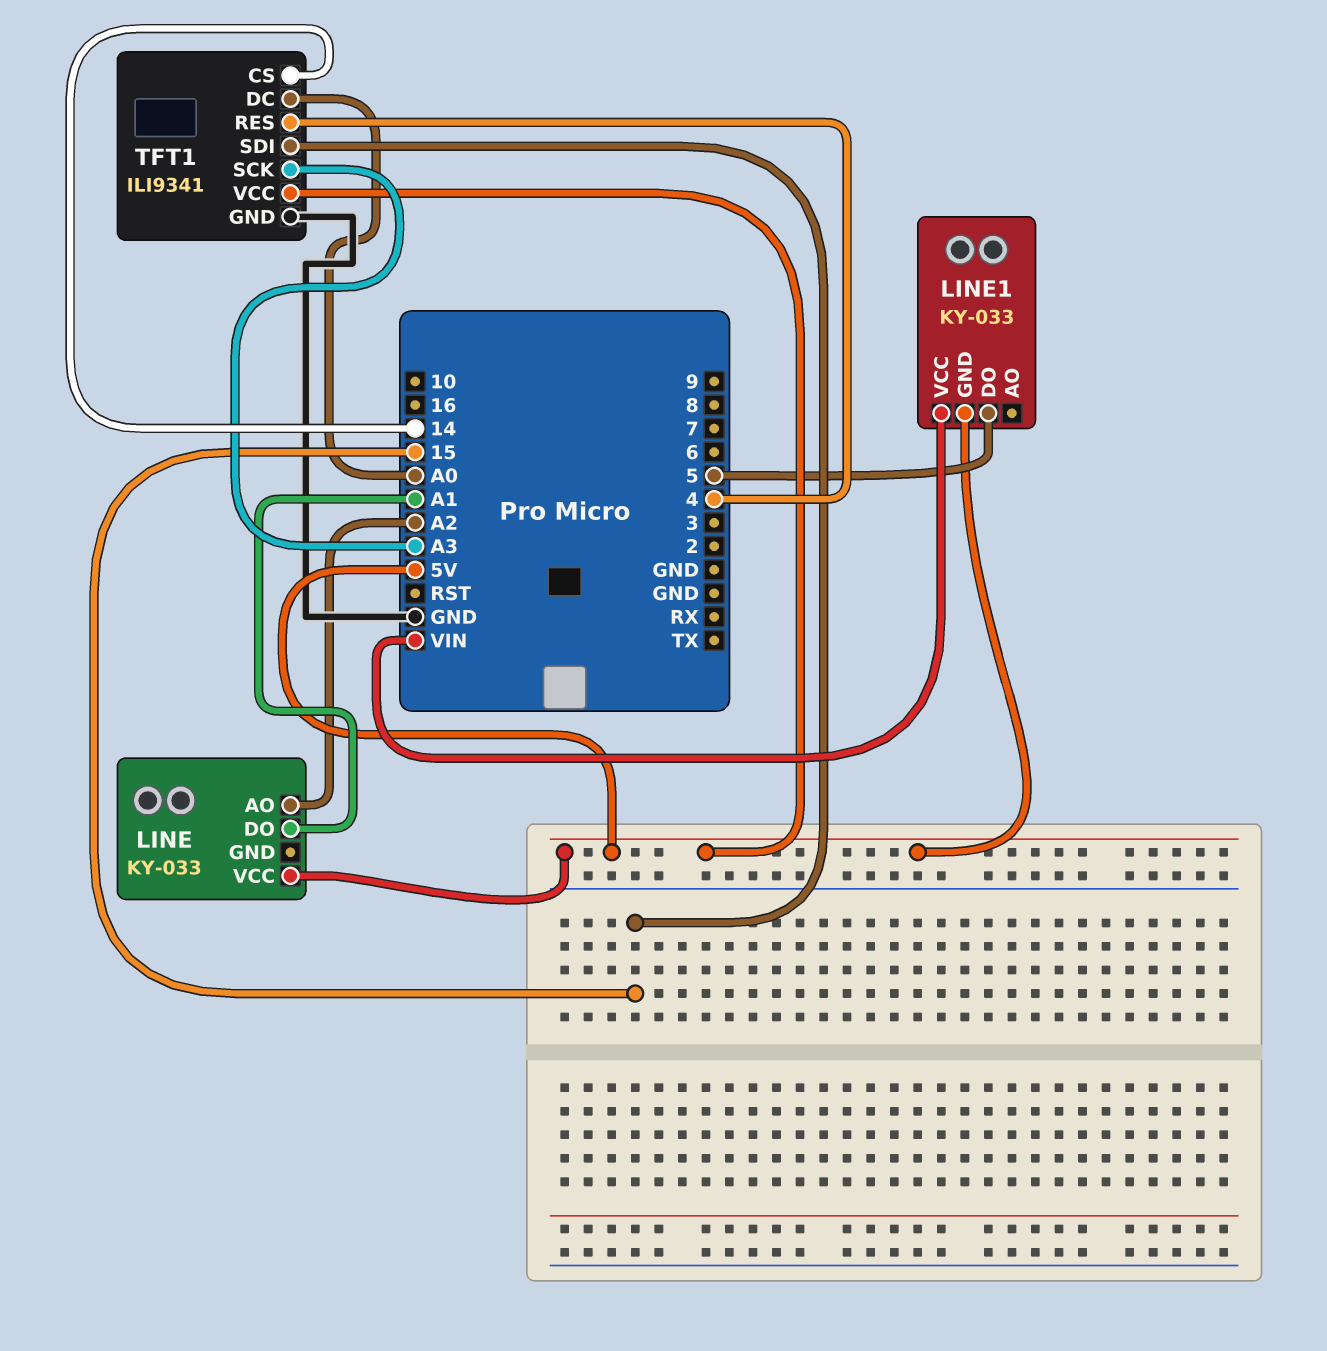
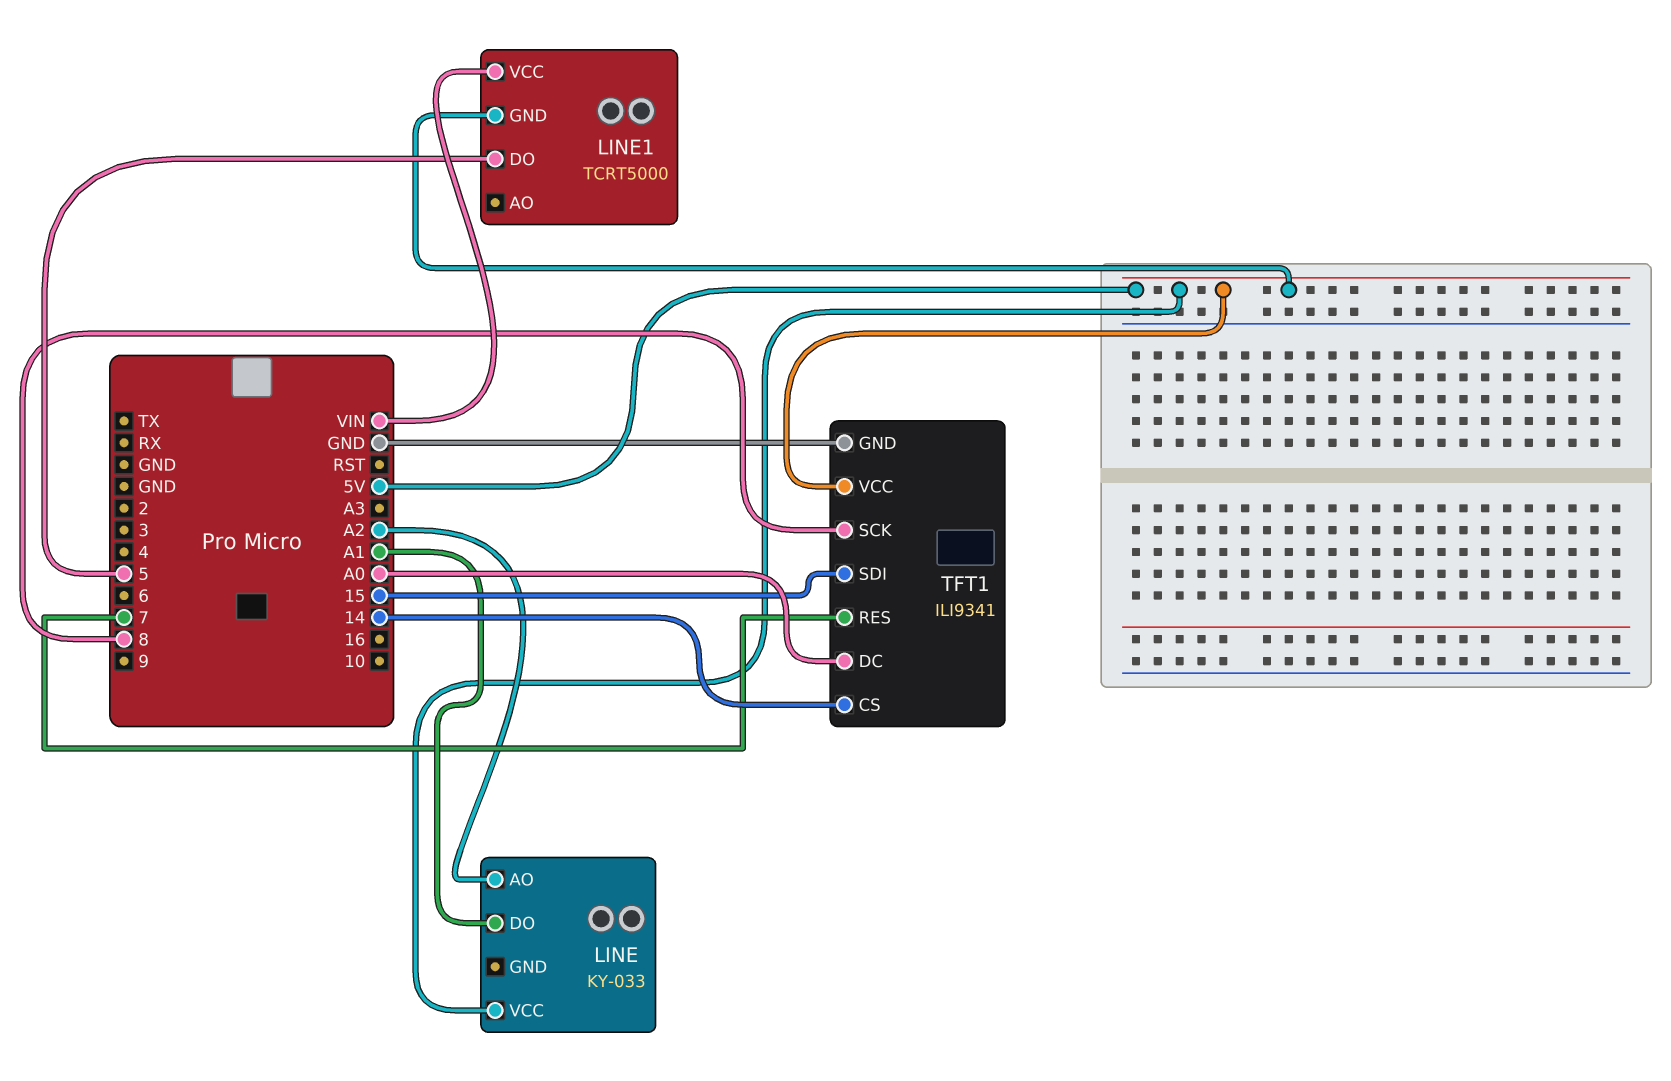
LINE1: KY-033 -> TCRT5000
TFT1 pin RES: 4 -> 7
TFT1 pin SCK: A3 -> 8

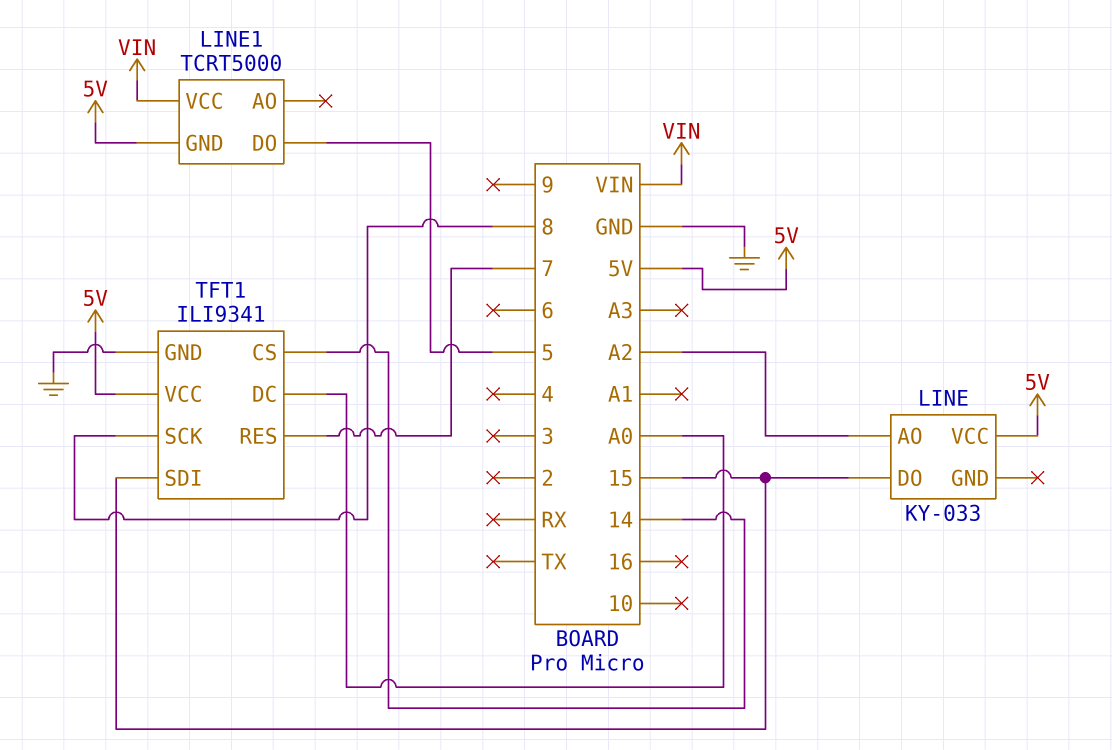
LINE pin DO: A1 -> 15

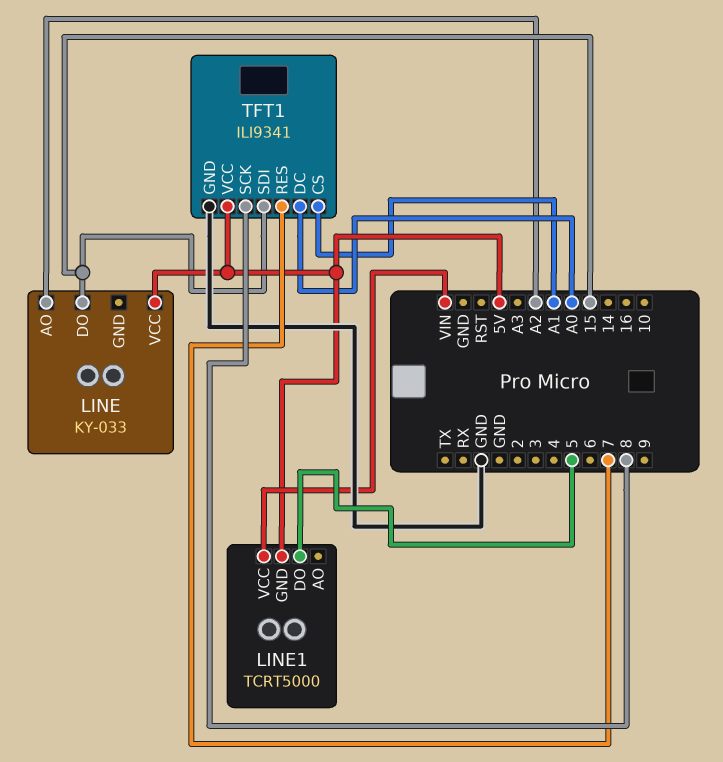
TFT1 pin CS: 14 -> A1

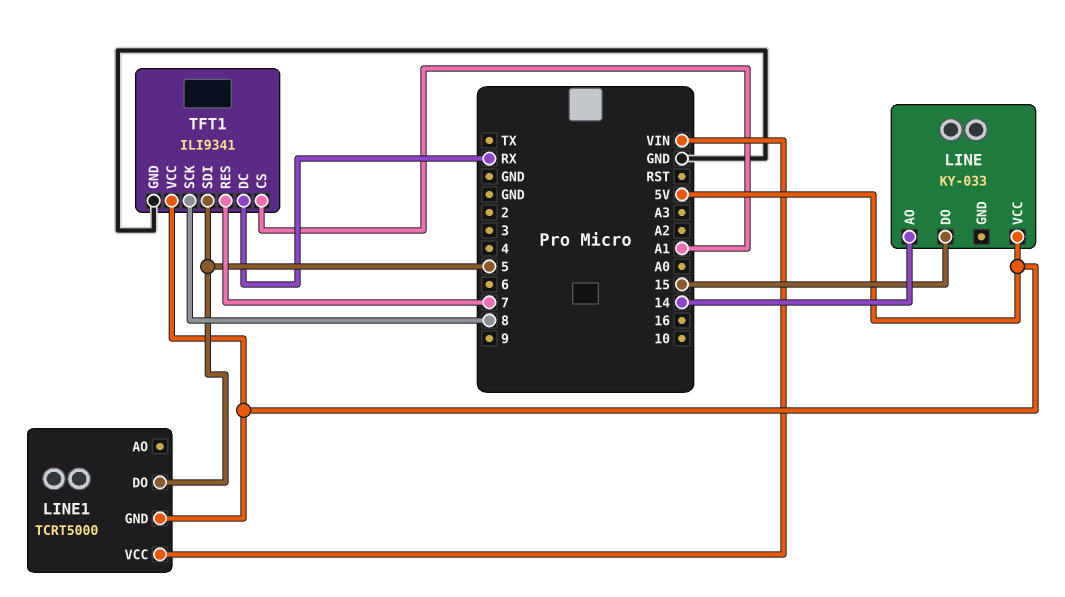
LINE pin AO: A2 -> 14
TFT1 pin DC: A0 -> RX
TFT1 pin SDI: 15 -> 5

